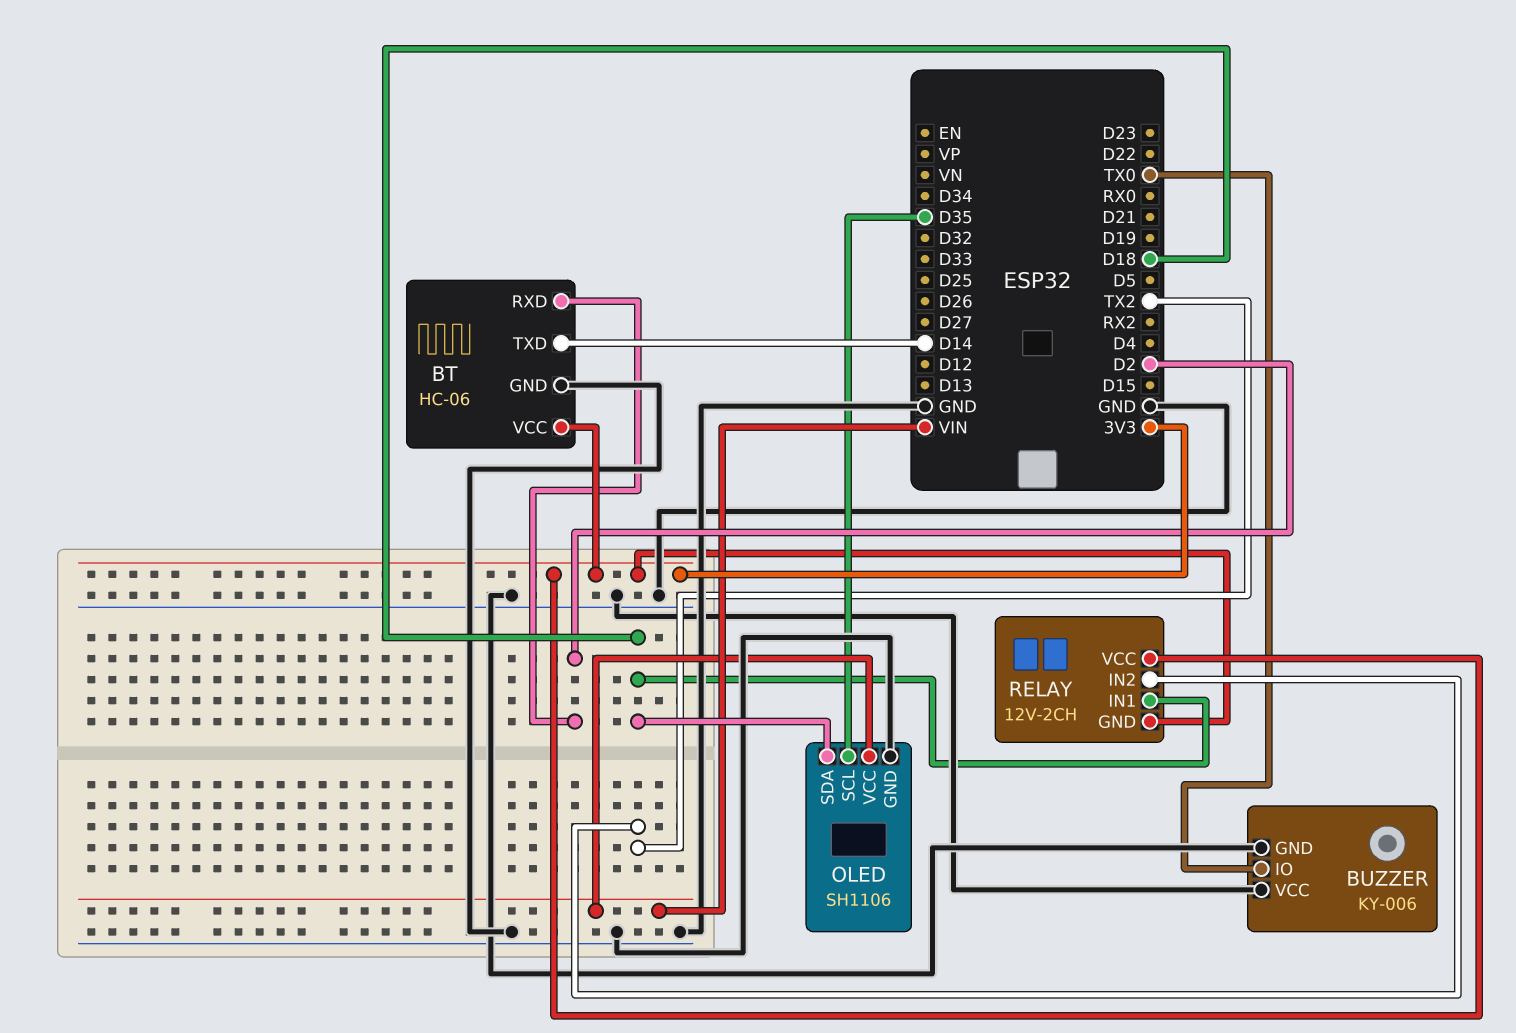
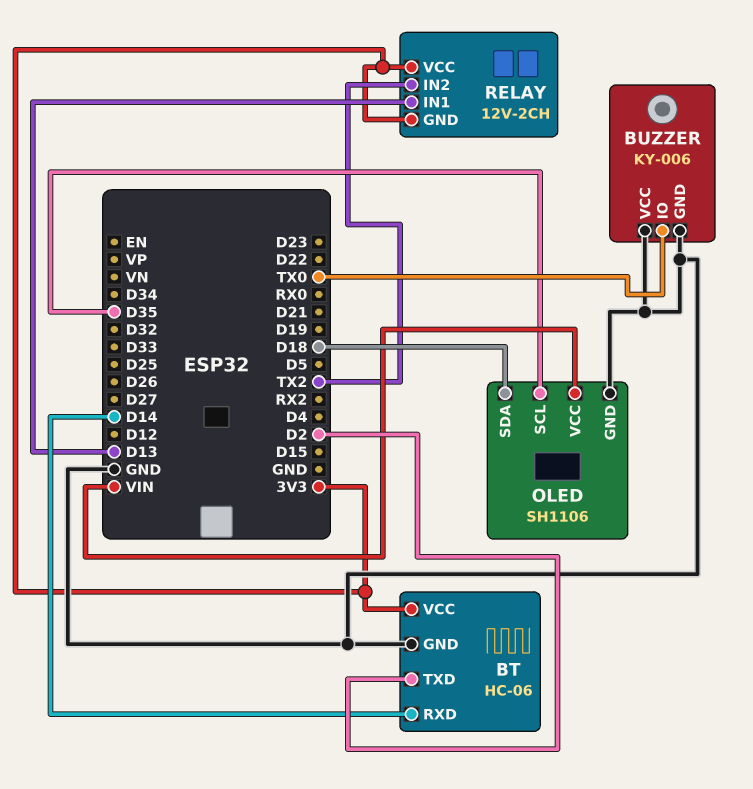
BT pin RXD: D2 -> D14
BT pin TXD: D14 -> D2
RELAY pin IN1: D18 -> D13

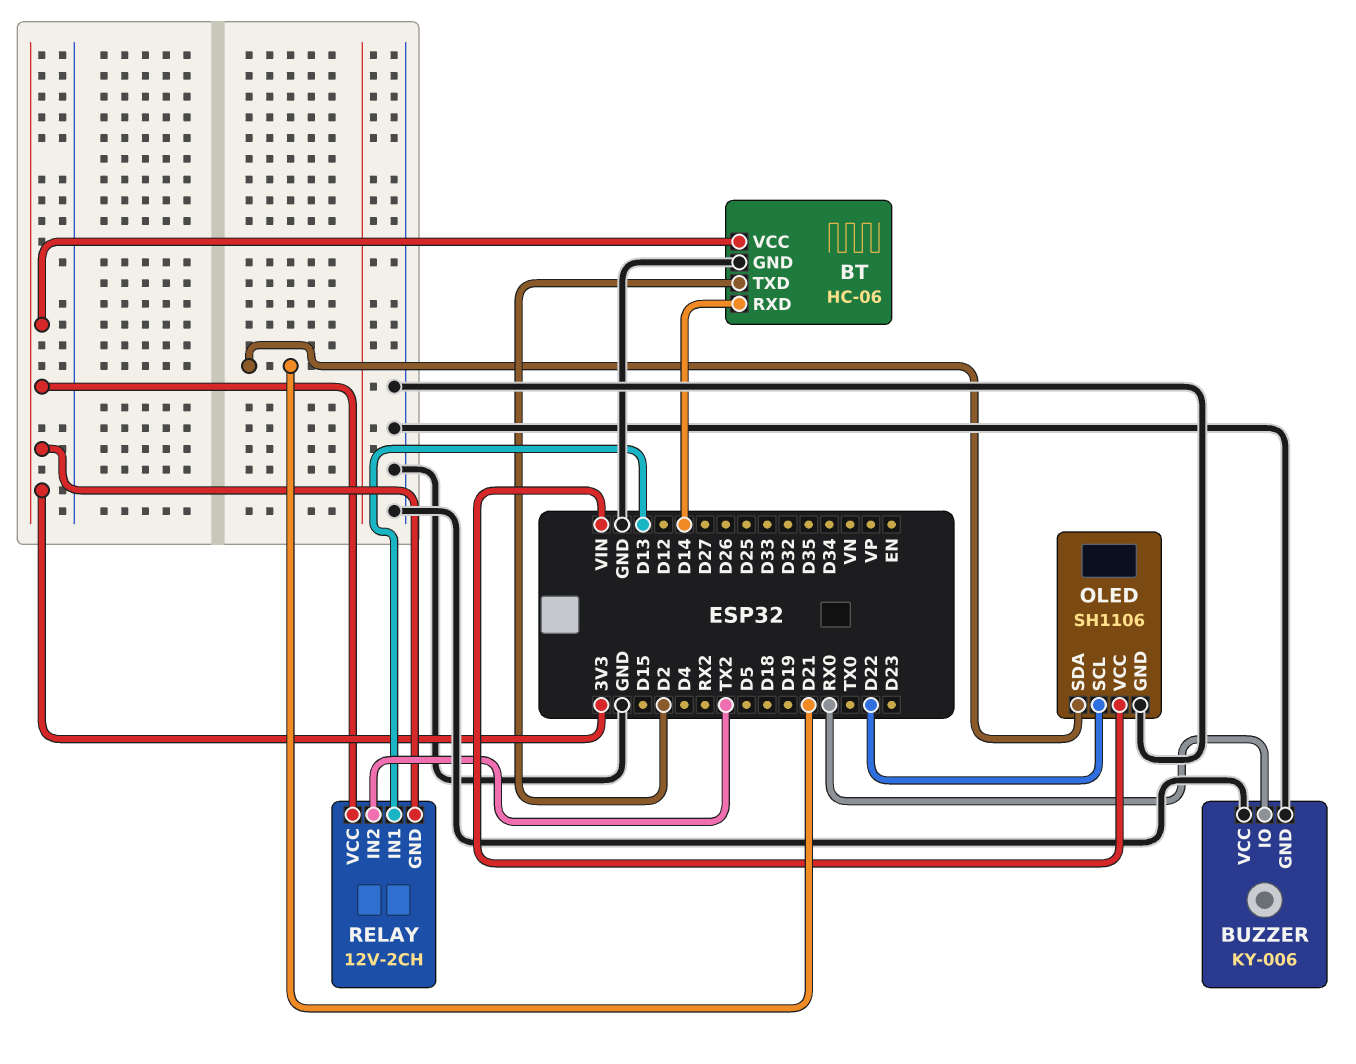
BUZZER pin IO: TX0 -> RX0
OLED pin SCL: D35 -> D22
OLED pin SDA: D18 -> D21

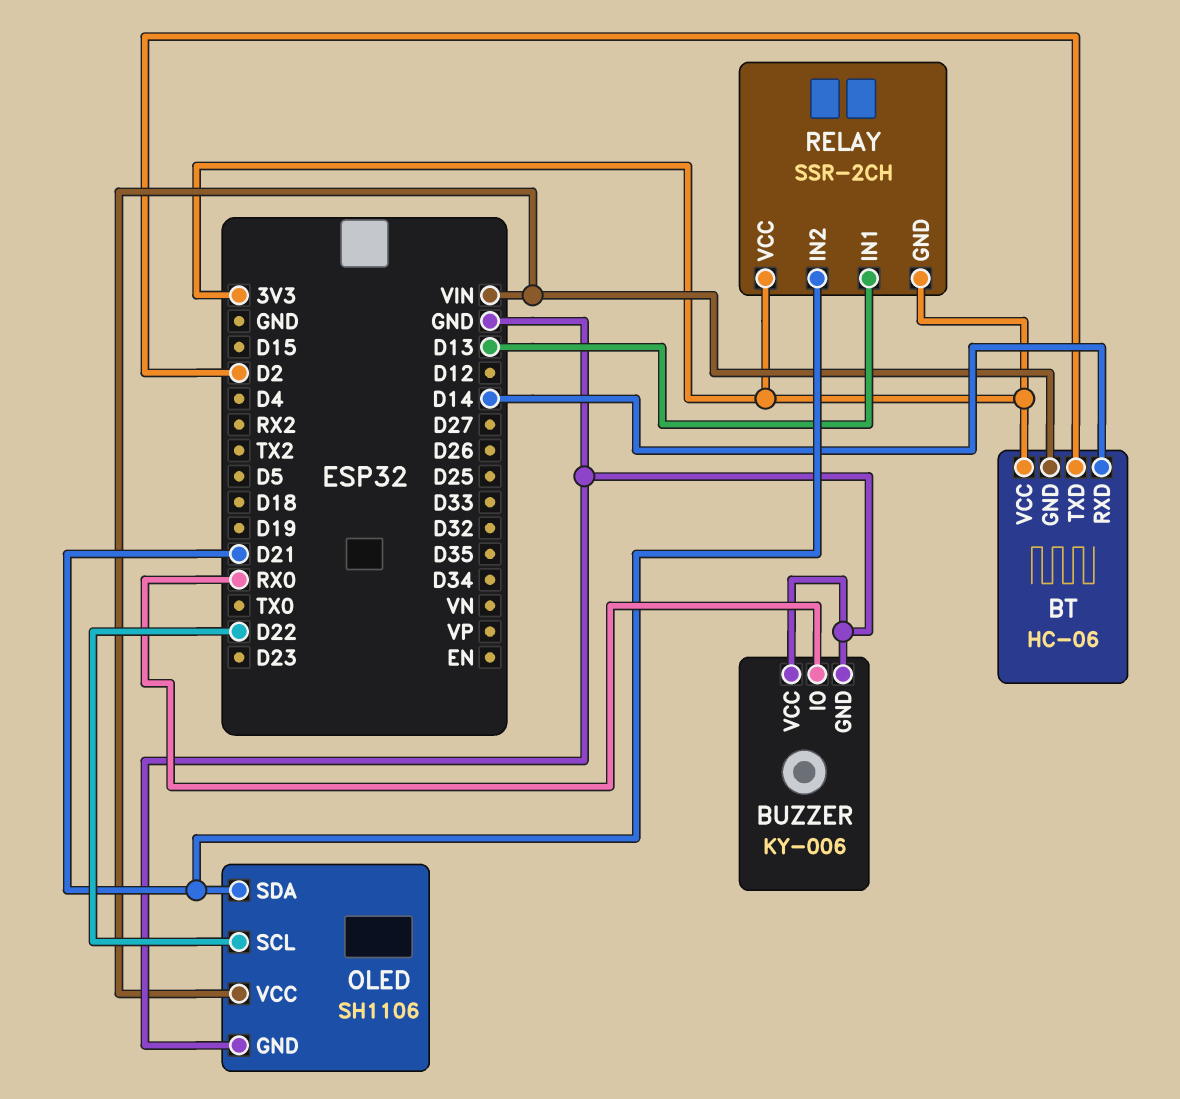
BT pin GND: GND -> VIN
RELAY: 12V-2CH -> SSR-2CH
RELAY pin IN2: TX2 -> D21

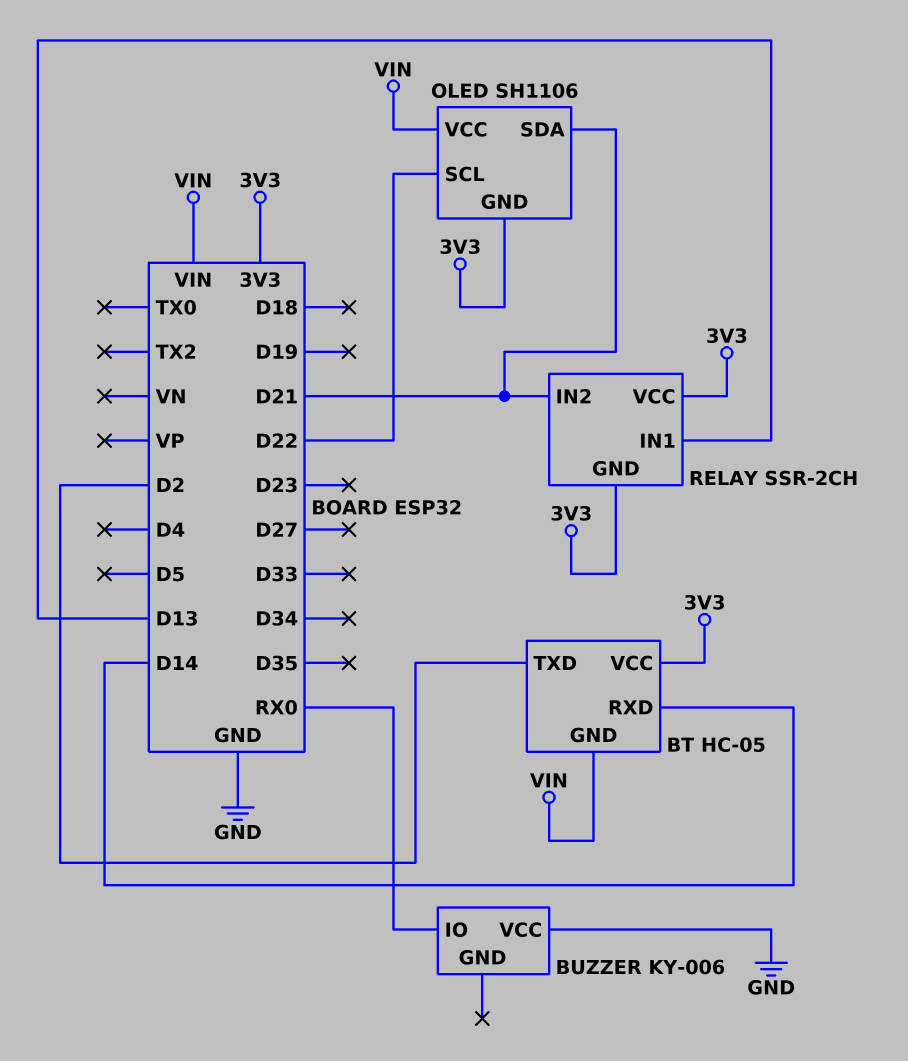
BT: HC-06 -> HC-05
BUZZER pin GND: GND -> none
OLED pin GND: GND -> 3V3

